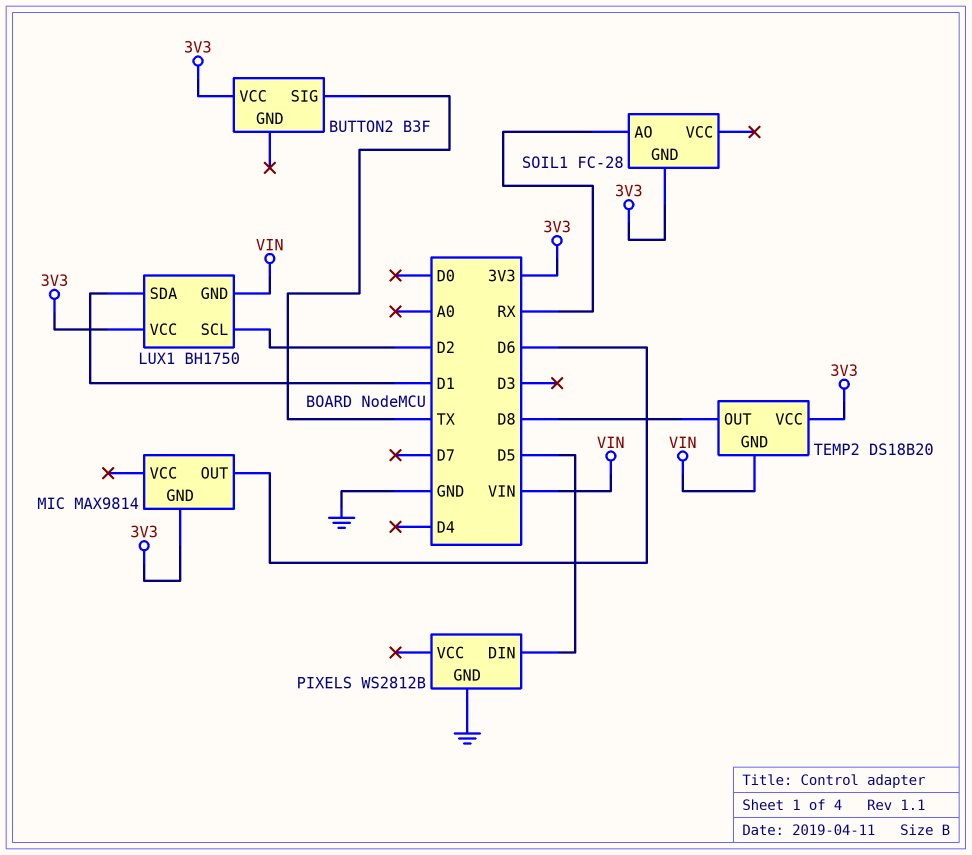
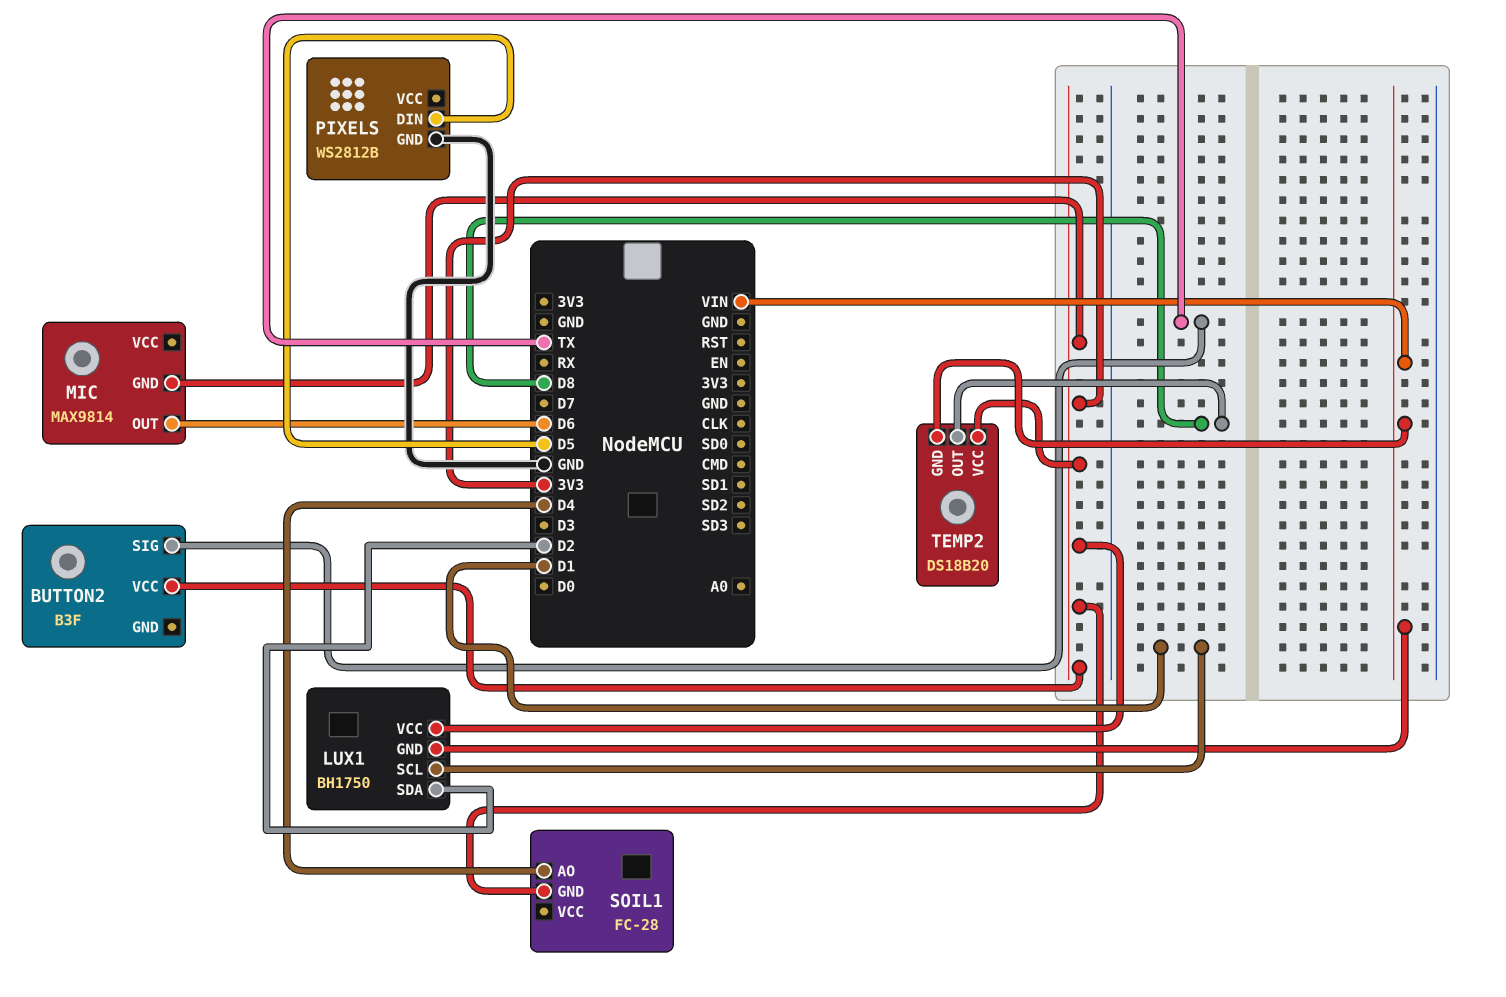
LUX1 pin SCL: D2 -> D1
LUX1 pin SDA: D1 -> D2
SOIL1 pin AO: RX -> D4

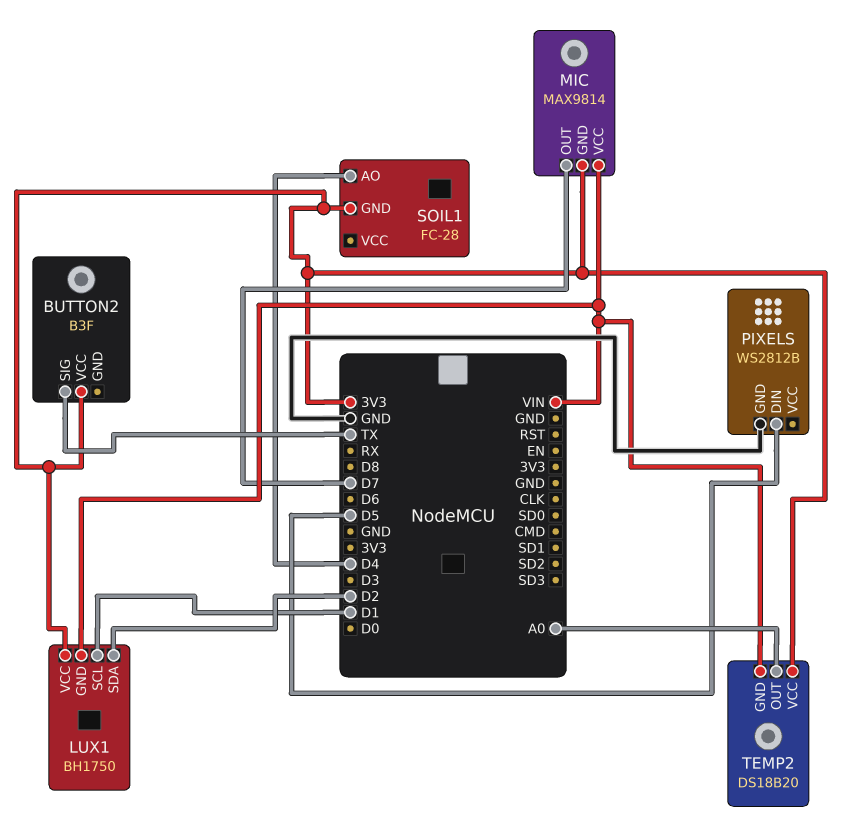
MIC pin OUT: D6 -> D7
MIC pin VCC: none -> VIN
TEMP2 pin OUT: D8 -> A0

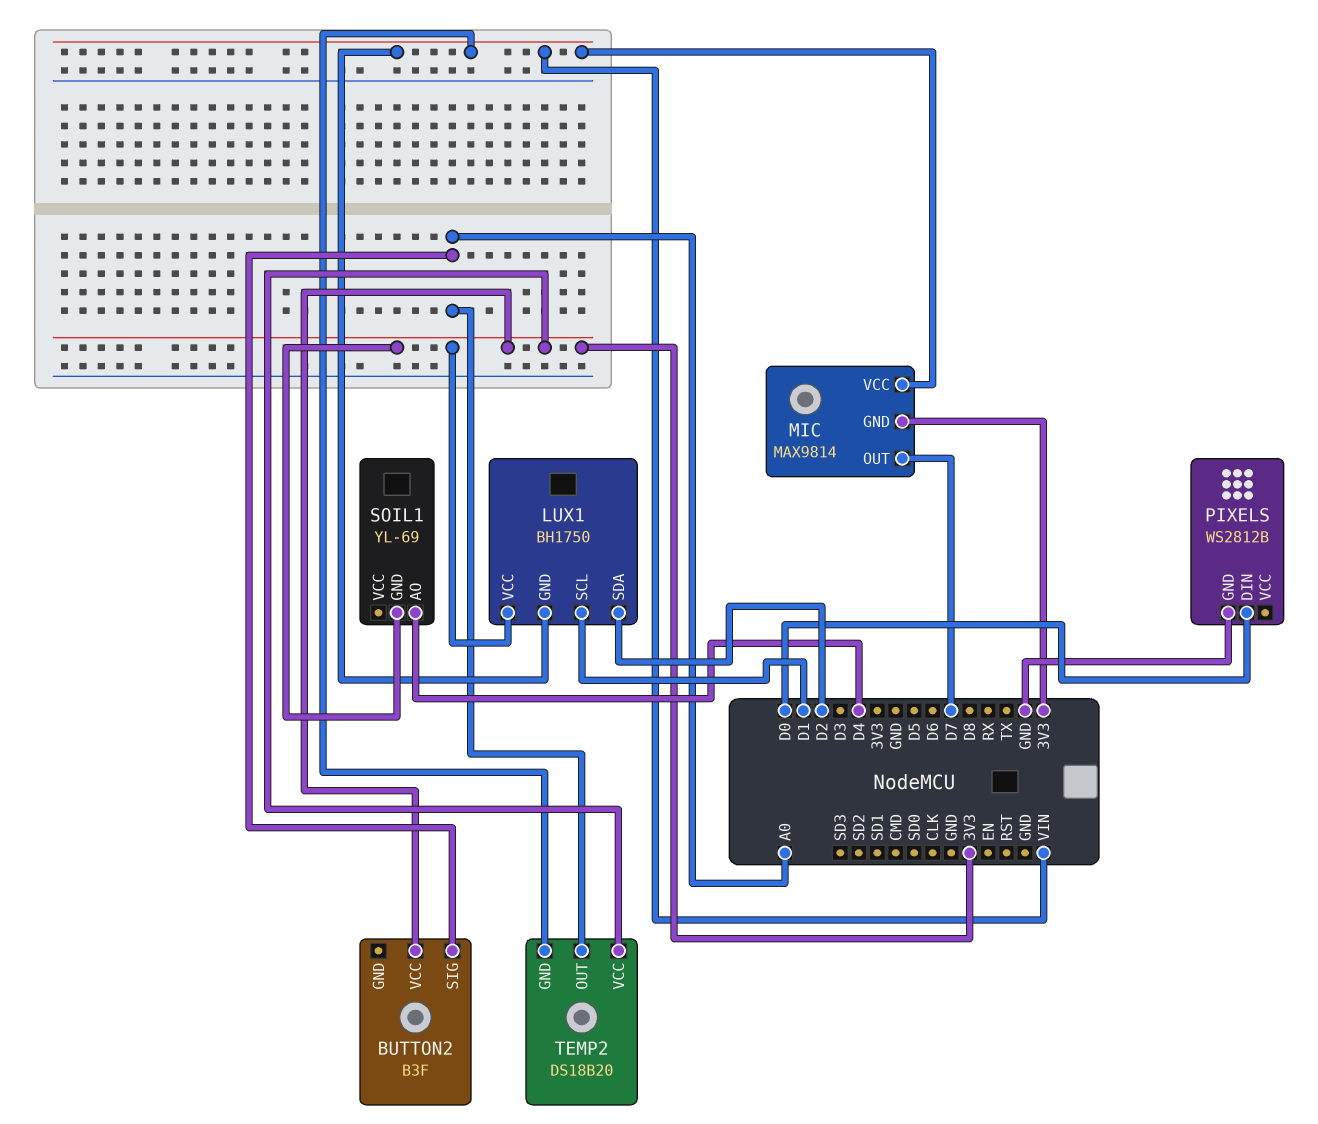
BUTTON2 pin SIG: TX -> A0
PIXELS pin DIN: D5 -> D0
SOIL1: FC-28 -> YL-69

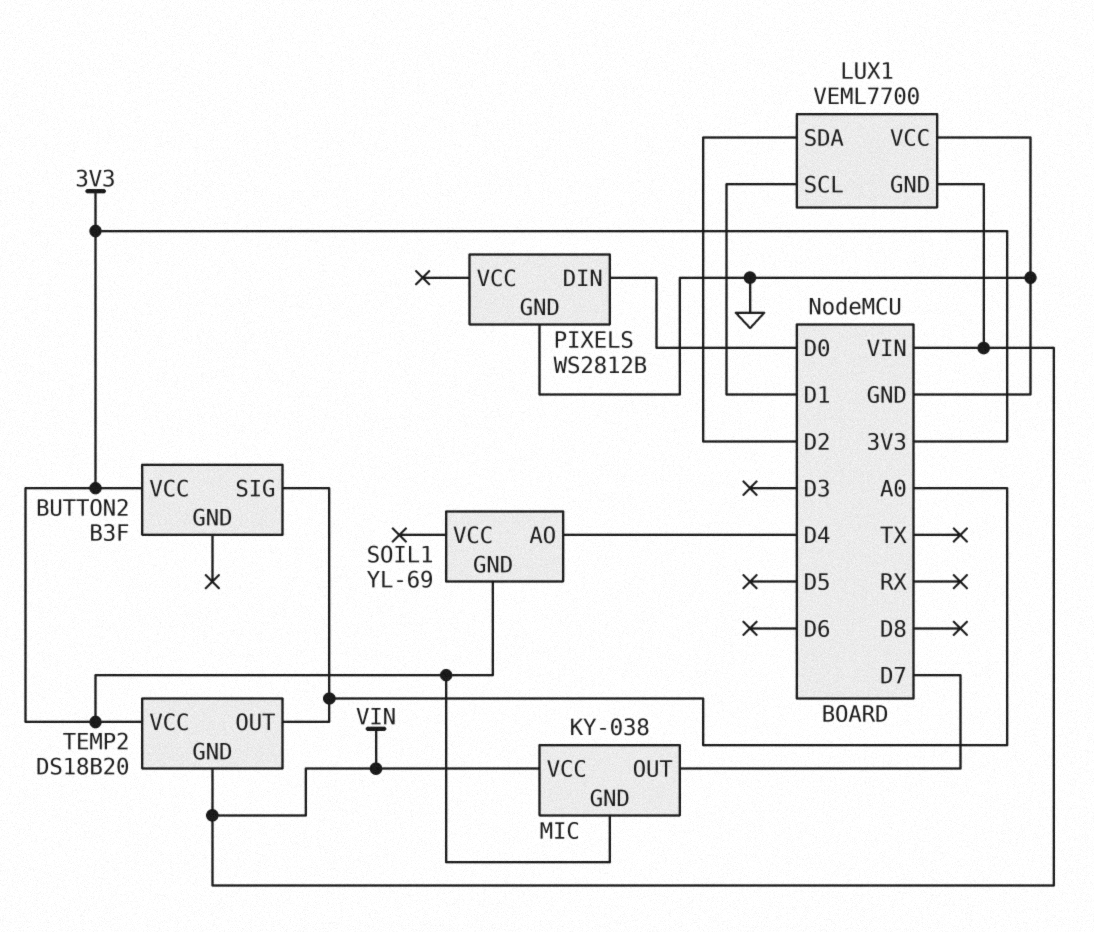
LUX1: BH1750 -> VEML7700
LUX1 pin VCC: 3V3 -> GND
MIC: MAX9814 -> KY-038

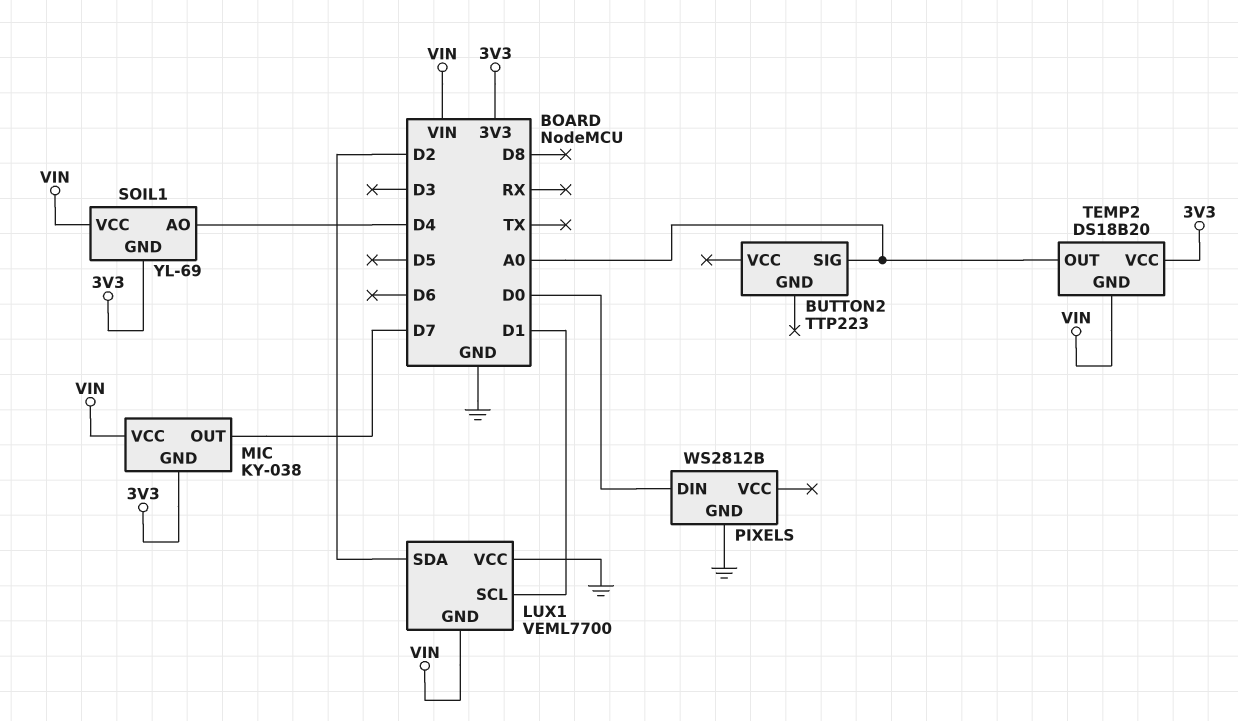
BUTTON2: B3F -> TTP223
BUTTON2 pin VCC: 3V3 -> none
SOIL1 pin VCC: none -> VIN

